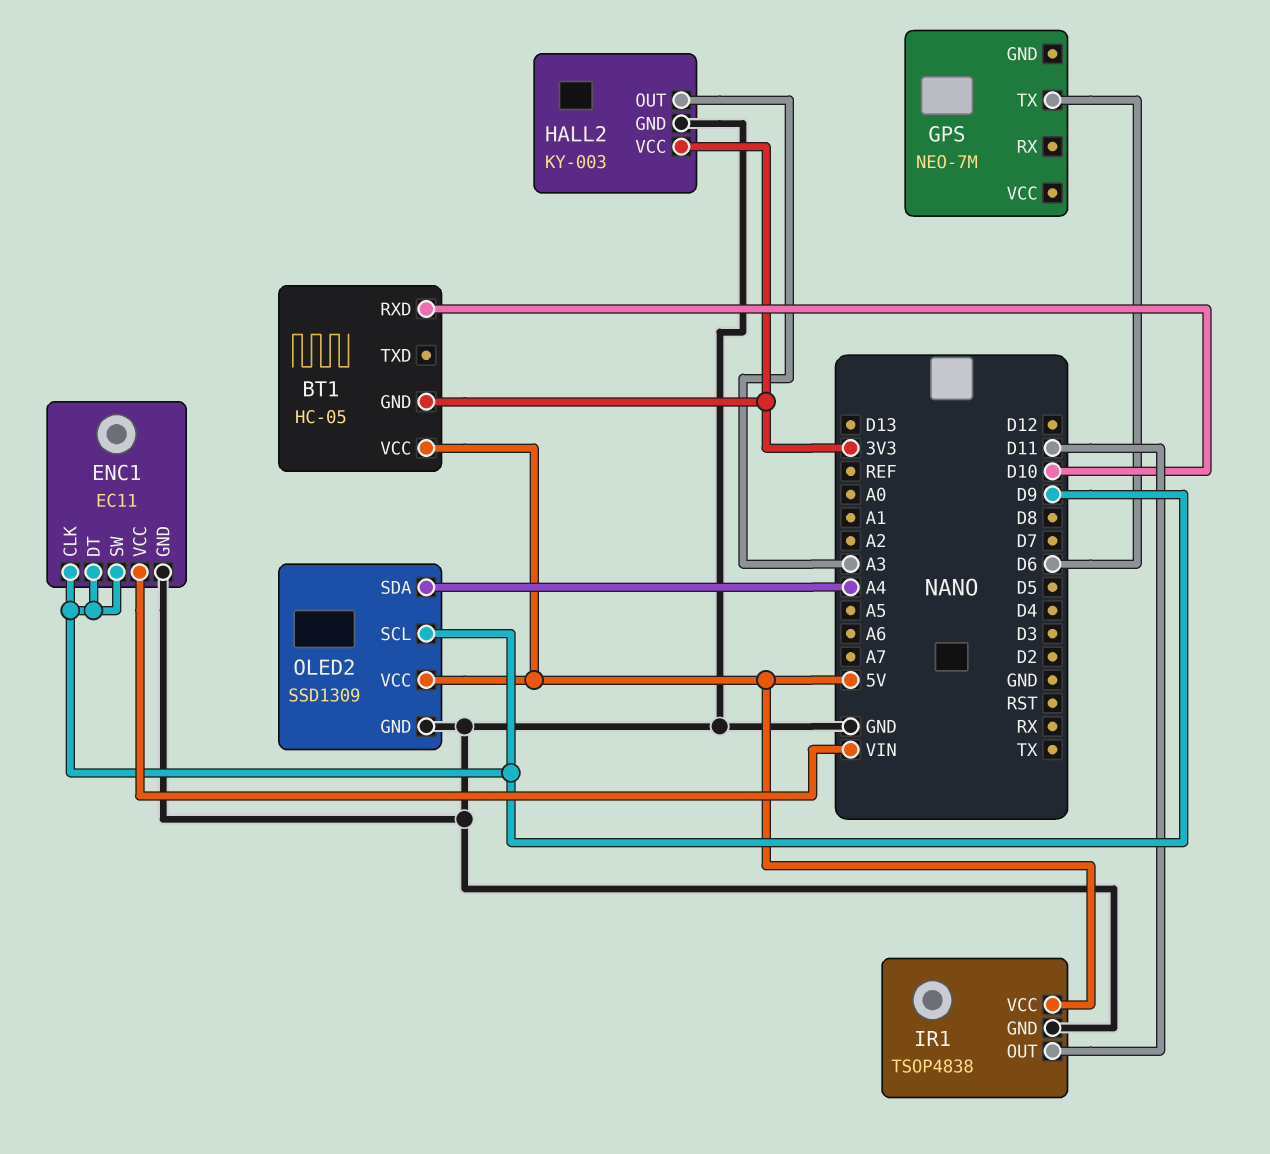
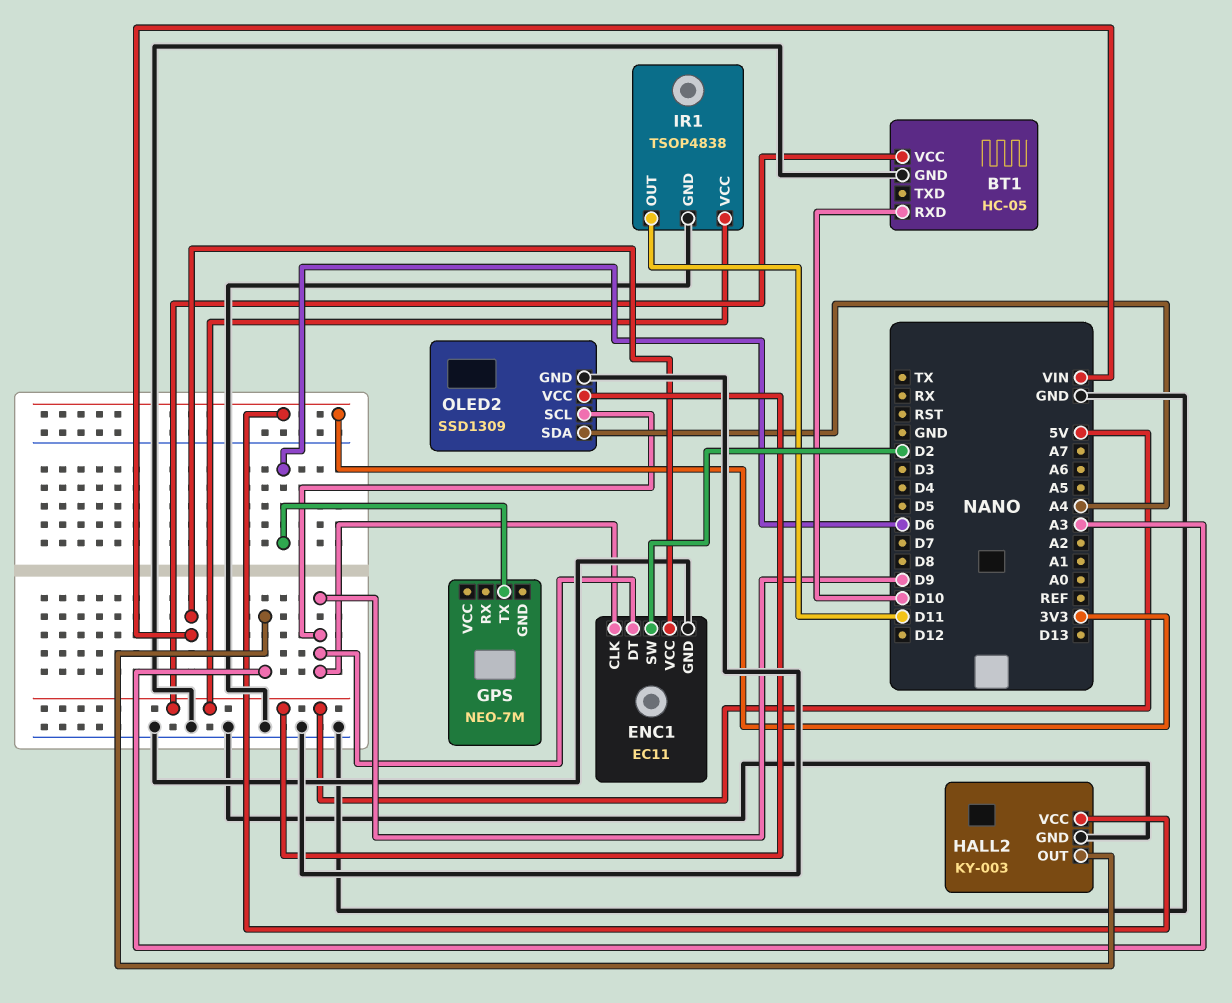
BT1 pin GND: 3V3 -> GND
ENC1 pin SW: D9 -> D2

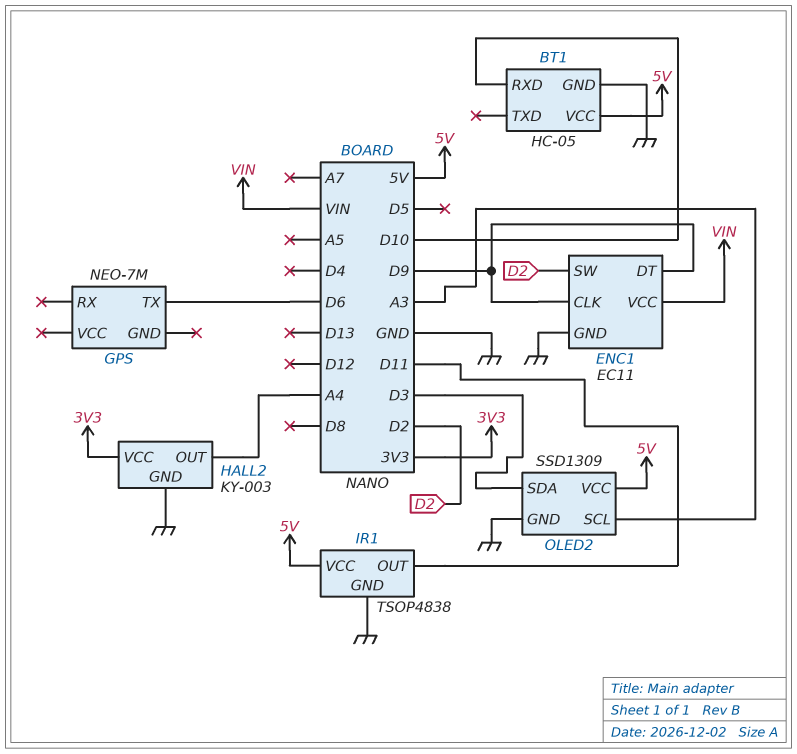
HALL2 pin OUT: A3 -> A4
OLED2 pin SCL: D9 -> A3
OLED2 pin SDA: A4 -> D3

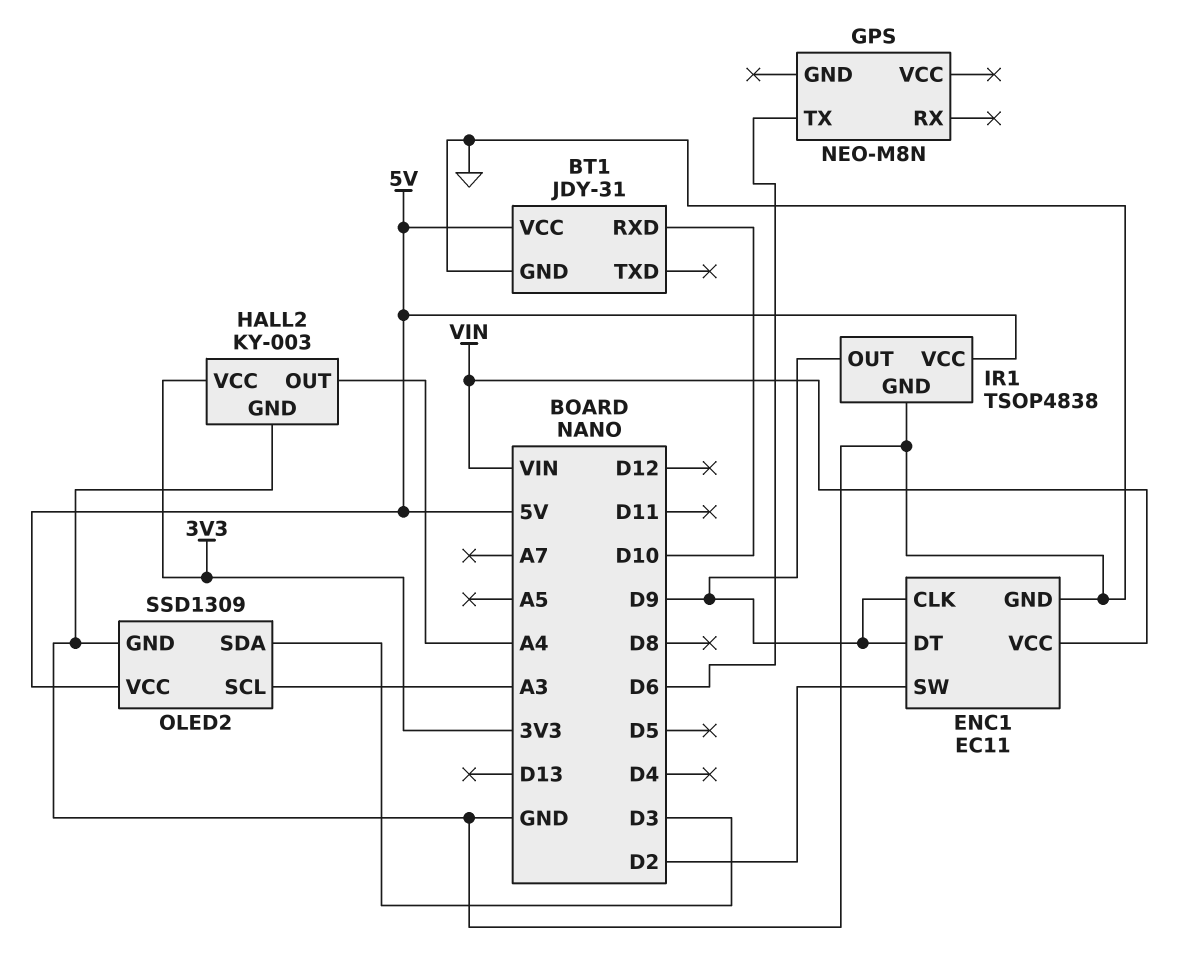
BT1: HC-05 -> JDY-31
GPS: NEO-7M -> NEO-M8N
IR1 pin OUT: D11 -> D9

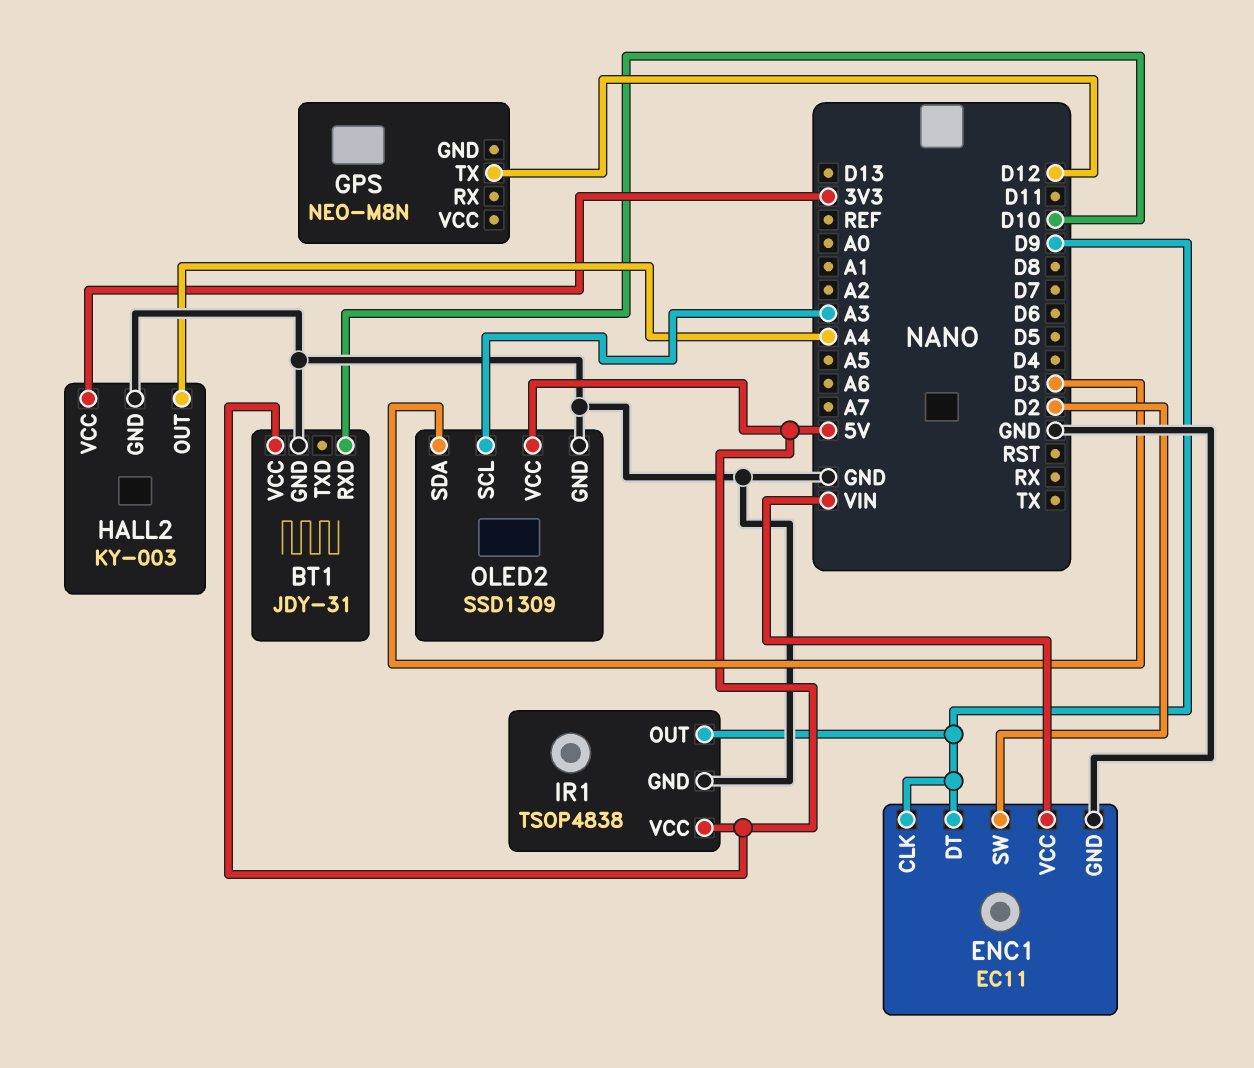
GPS pin TX: D6 -> D12

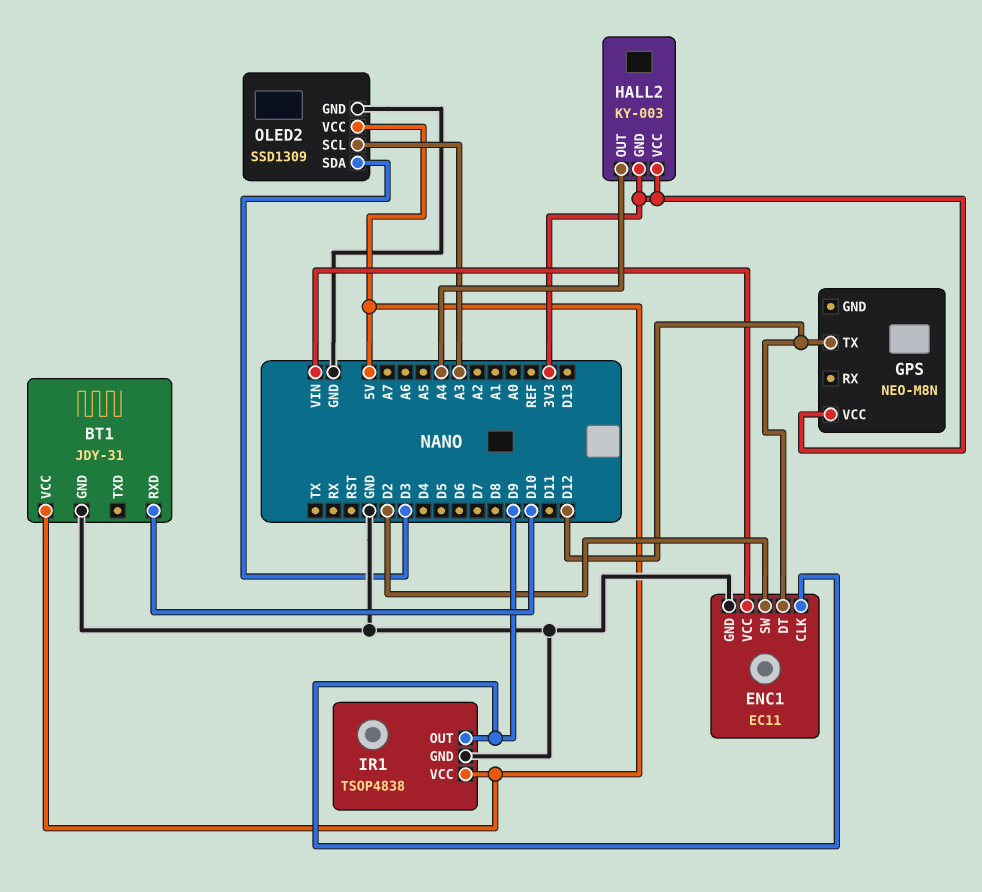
ENC1 pin DT: D9 -> D12
GPS pin VCC: none -> 3V3
HALL2 pin GND: GND -> 3V3

